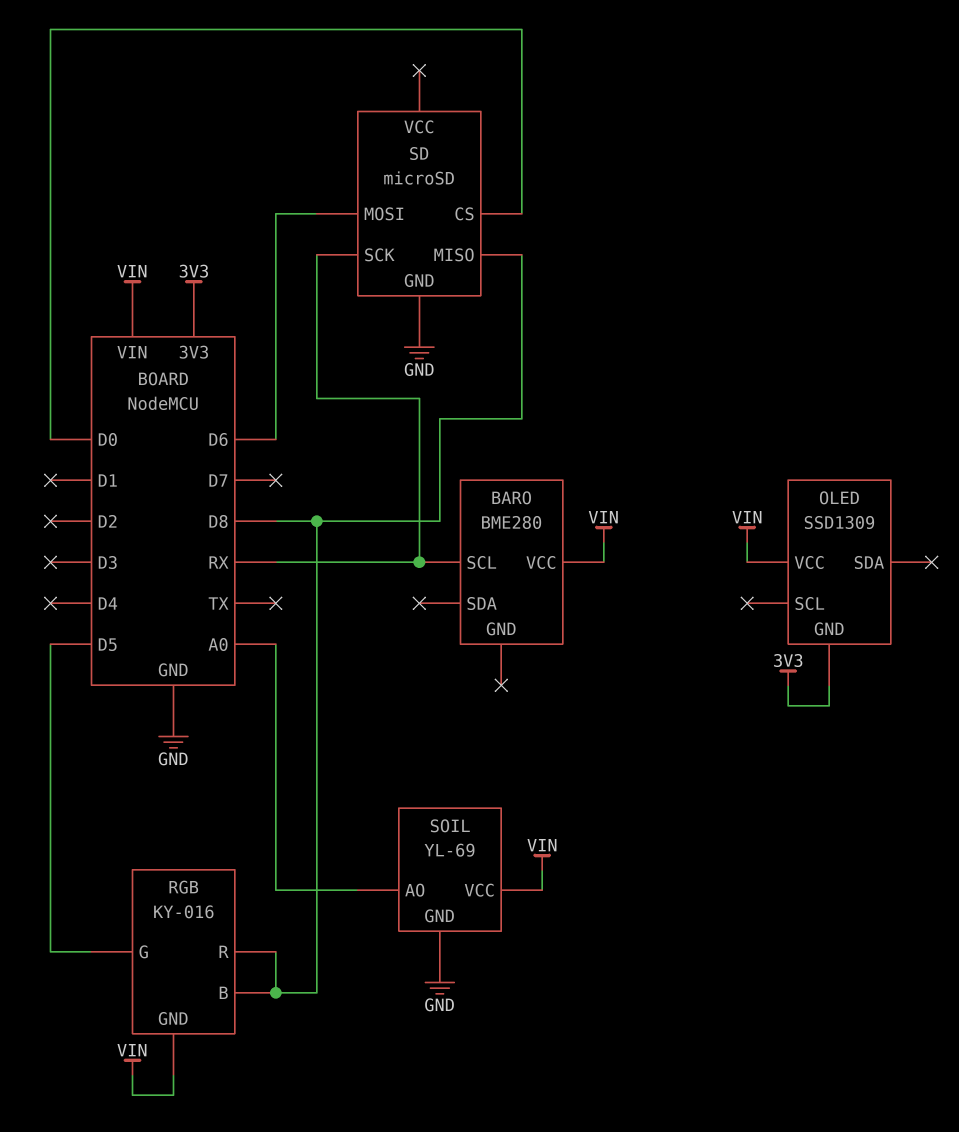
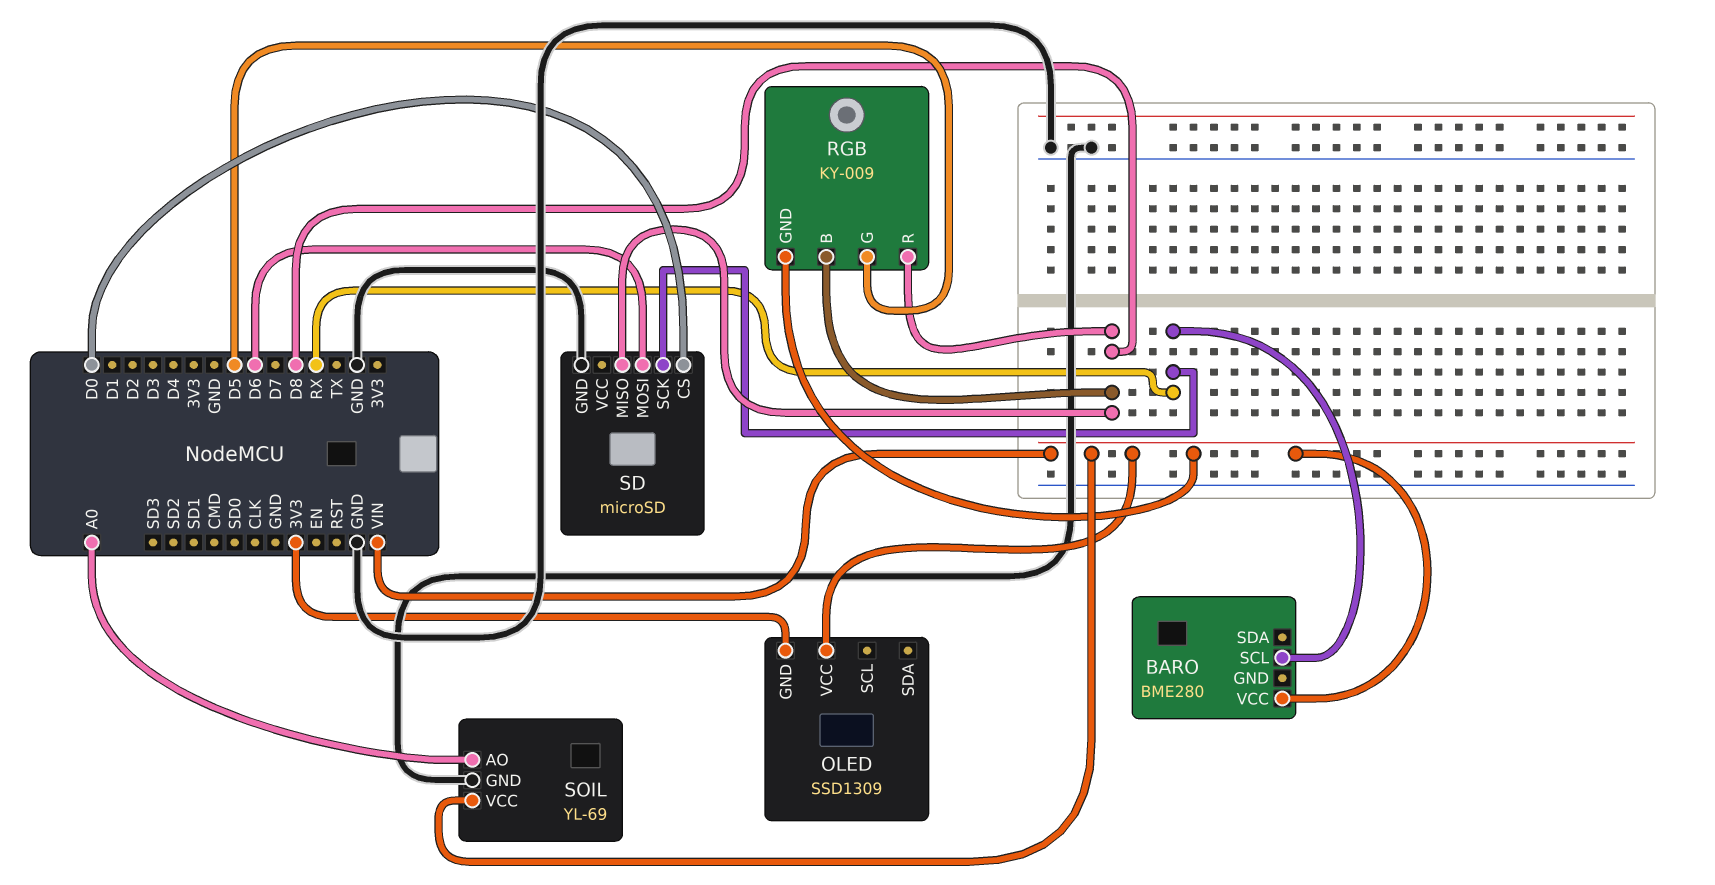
RGB: KY-016 -> KY-009

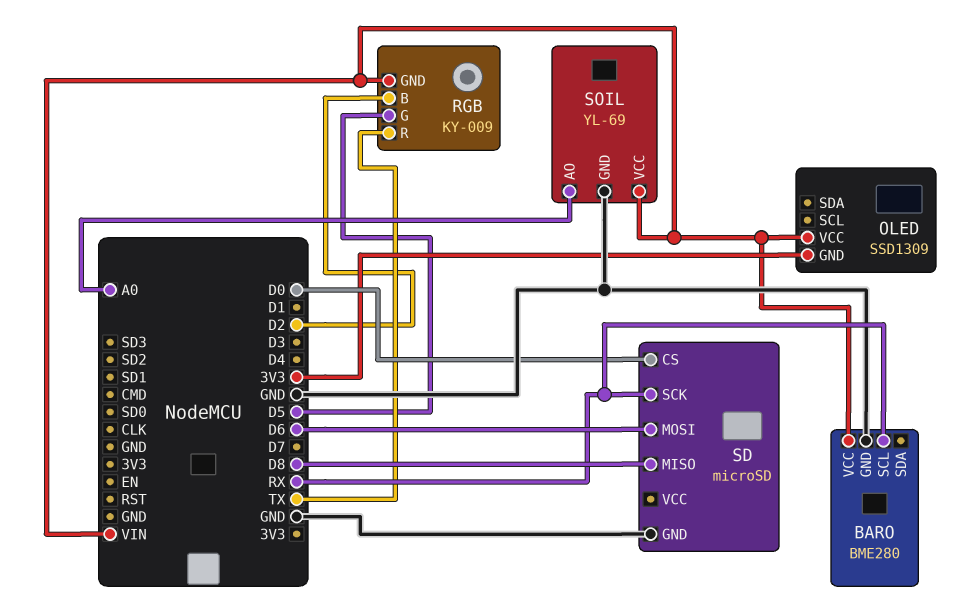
BARO pin GND: none -> GND
RGB pin B: D8 -> D2
RGB pin R: D8 -> TX

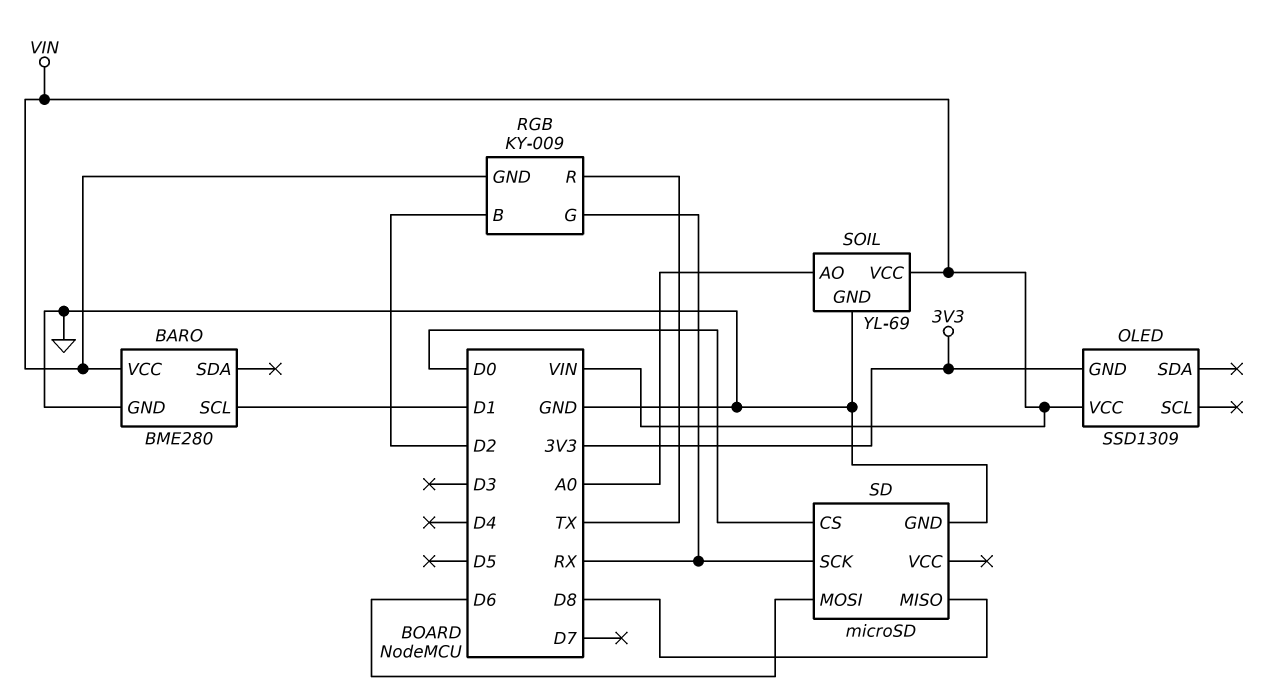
BARO pin SCL: RX -> D1
RGB pin G: D5 -> RX

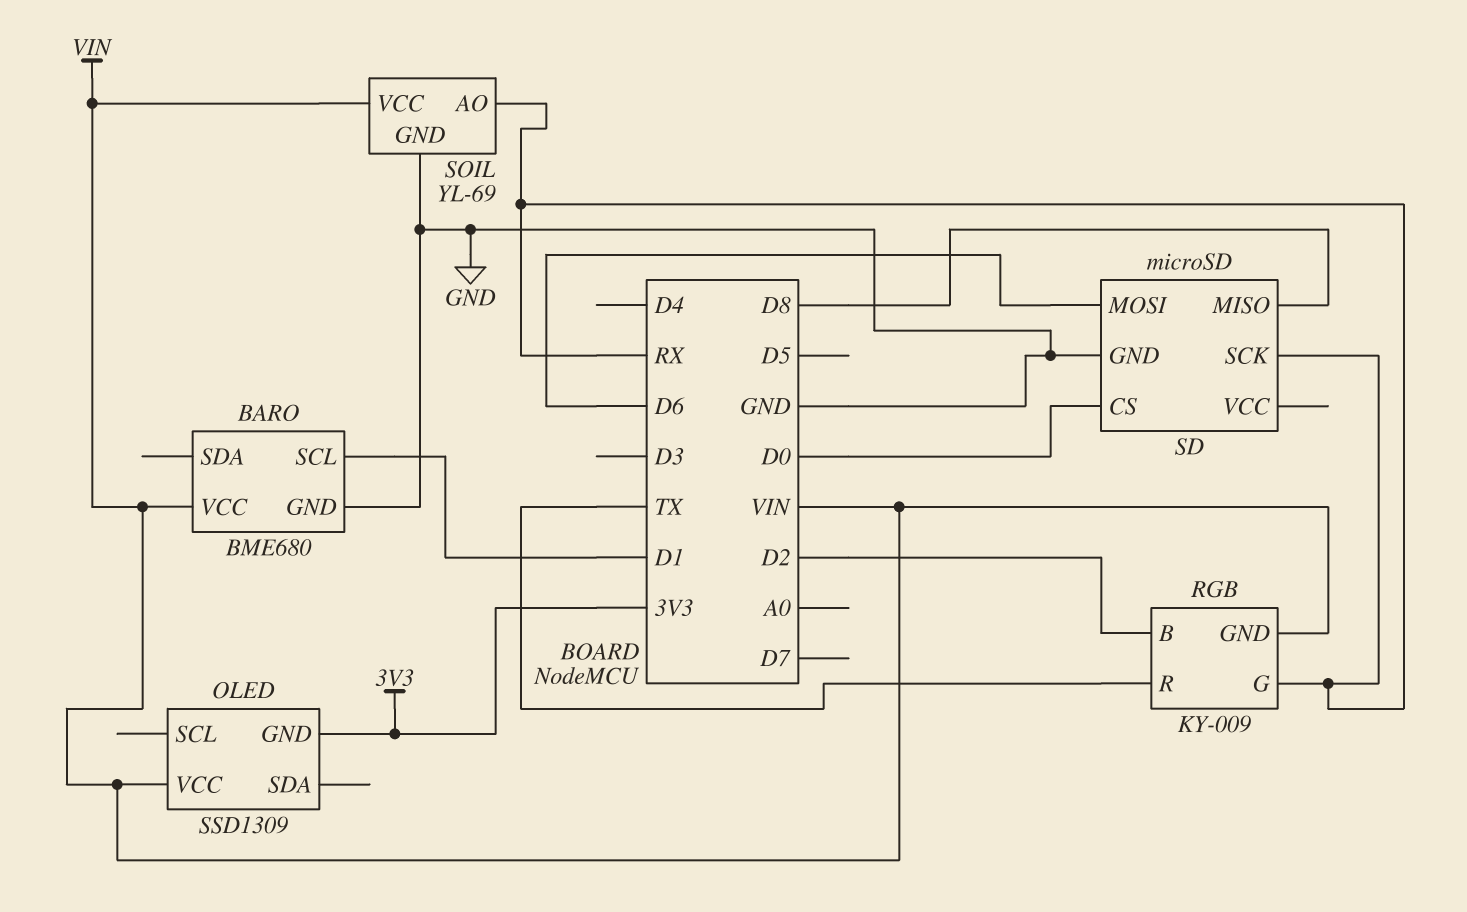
BARO: BME280 -> BME680
SOIL pin AO: A0 -> RX

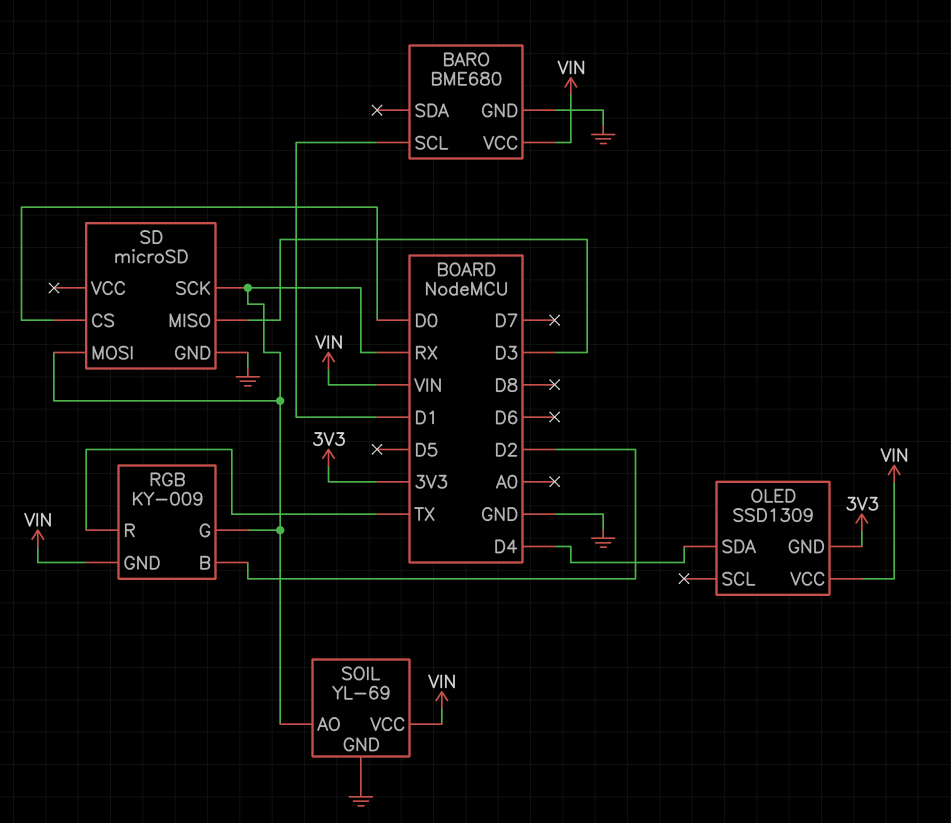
OLED pin SDA: none -> D4
SD pin MISO: D8 -> D3
SD pin MOSI: D6 -> RX

